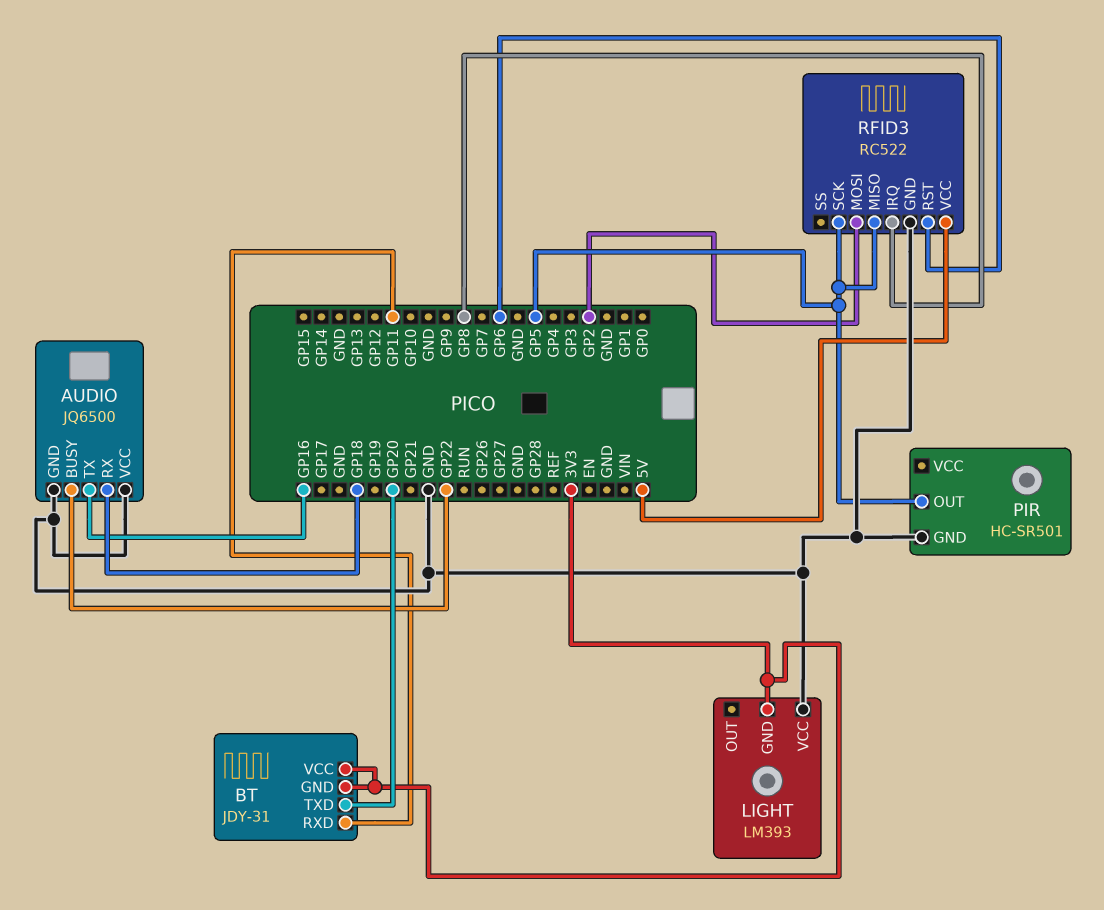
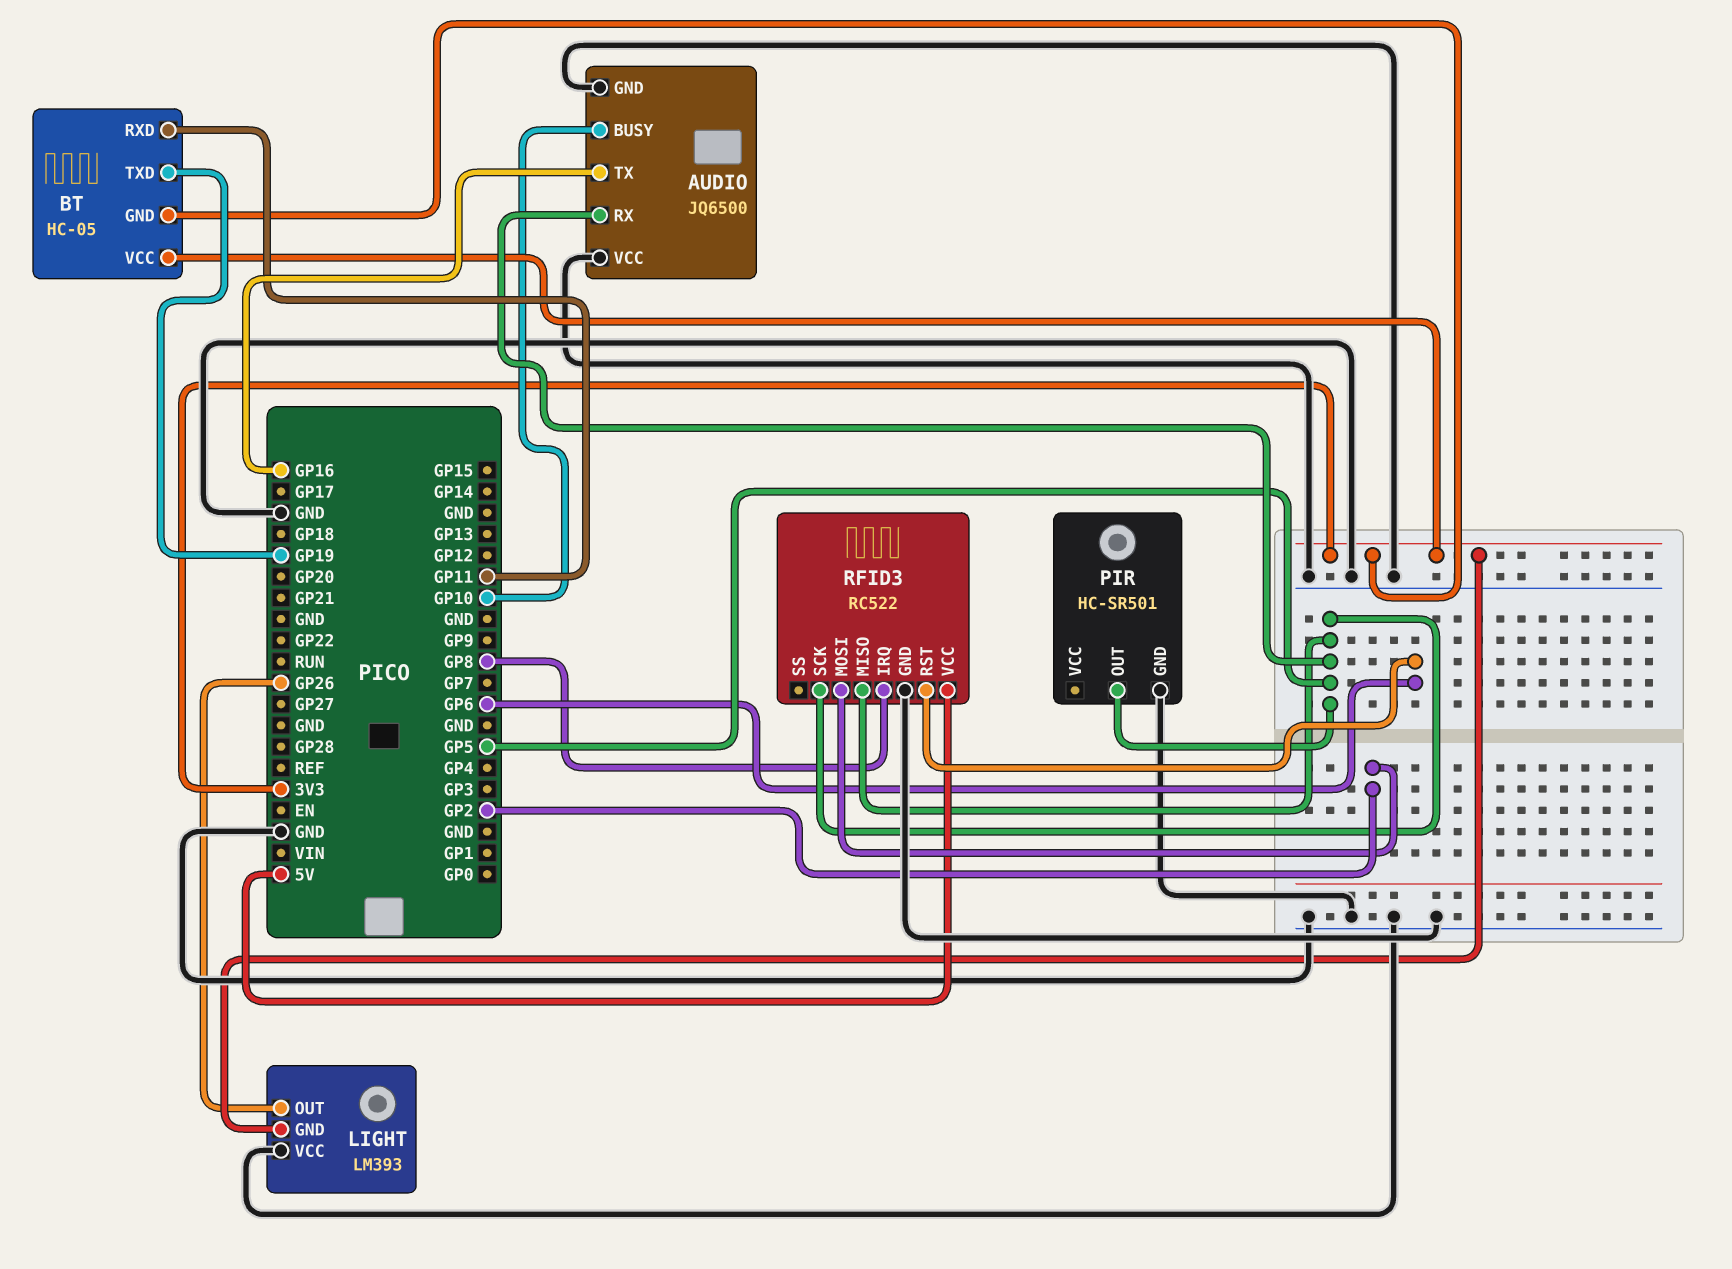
AUDIO pin BUSY: GP22 -> GP10
AUDIO pin RX: GP18 -> GP5
BT: JDY-31 -> HC-05
BT pin TXD: GP20 -> GP19
LIGHT pin OUT: none -> GP26

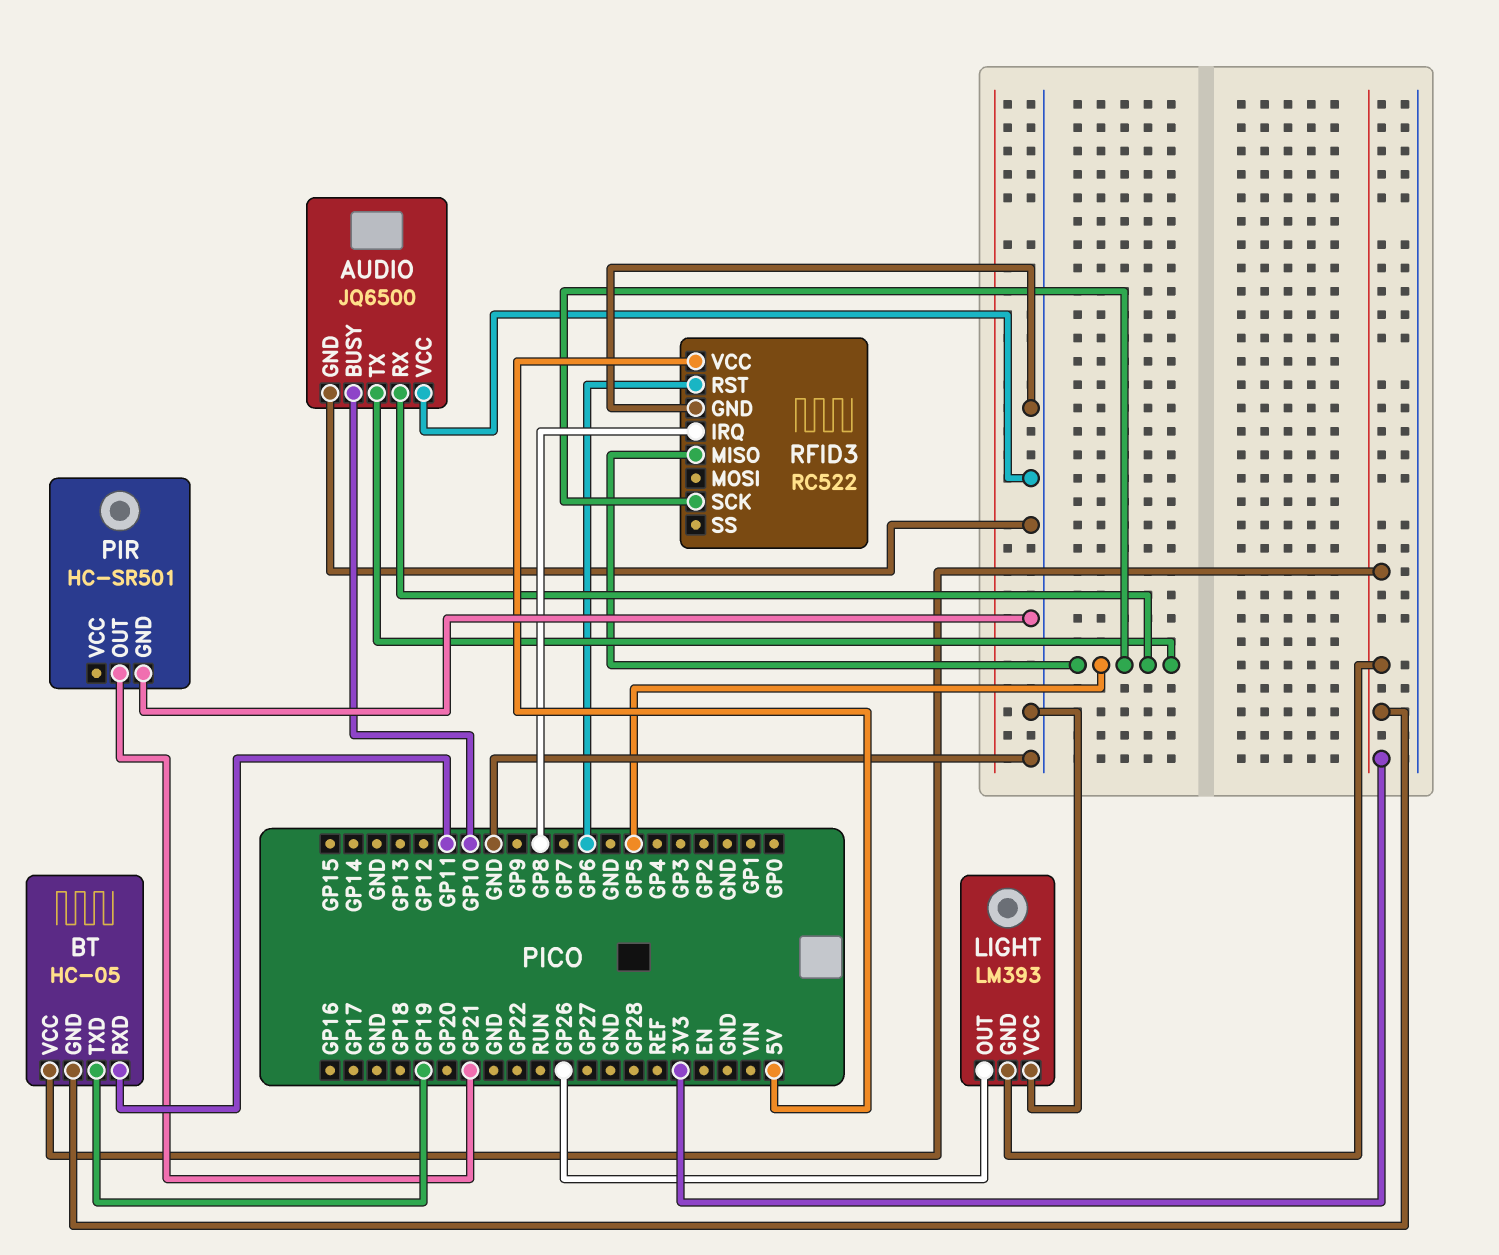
AUDIO pin TX: GP16 -> GP5
PIR pin OUT: GP5 -> GP21
RFID3 pin MOSI: GP2 -> none

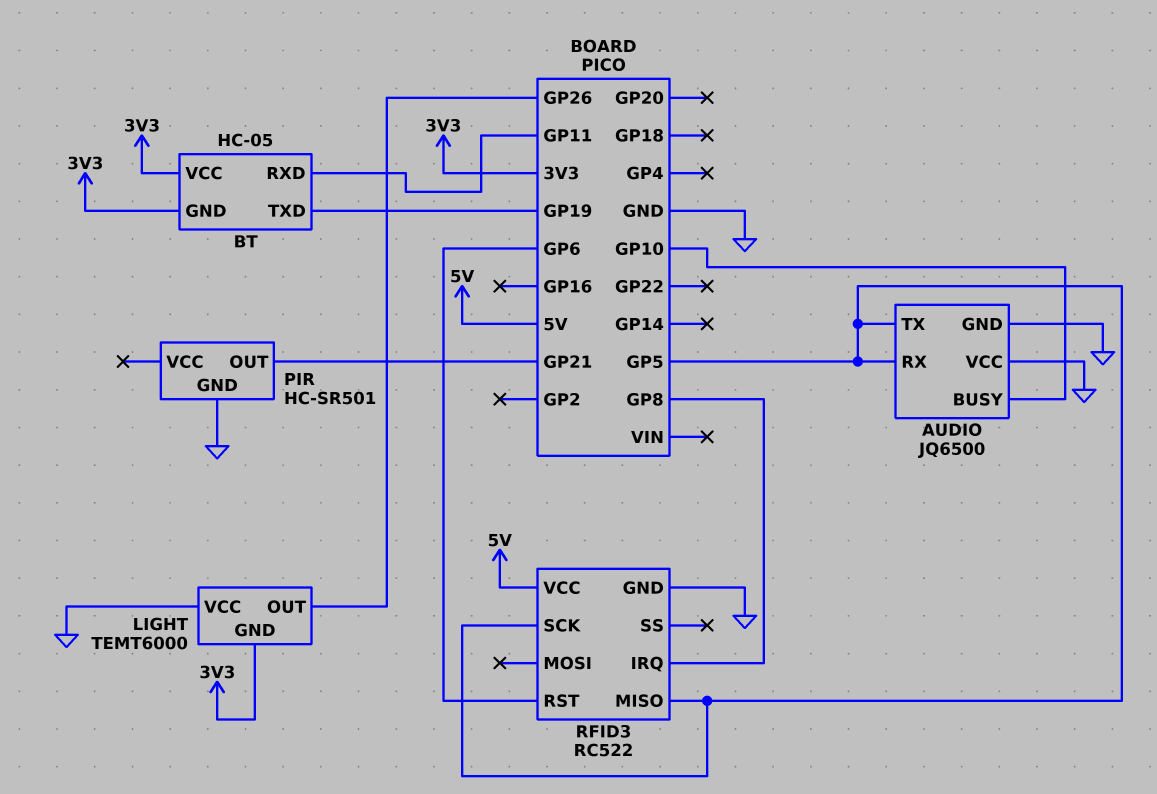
LIGHT: LM393 -> TEMT6000

